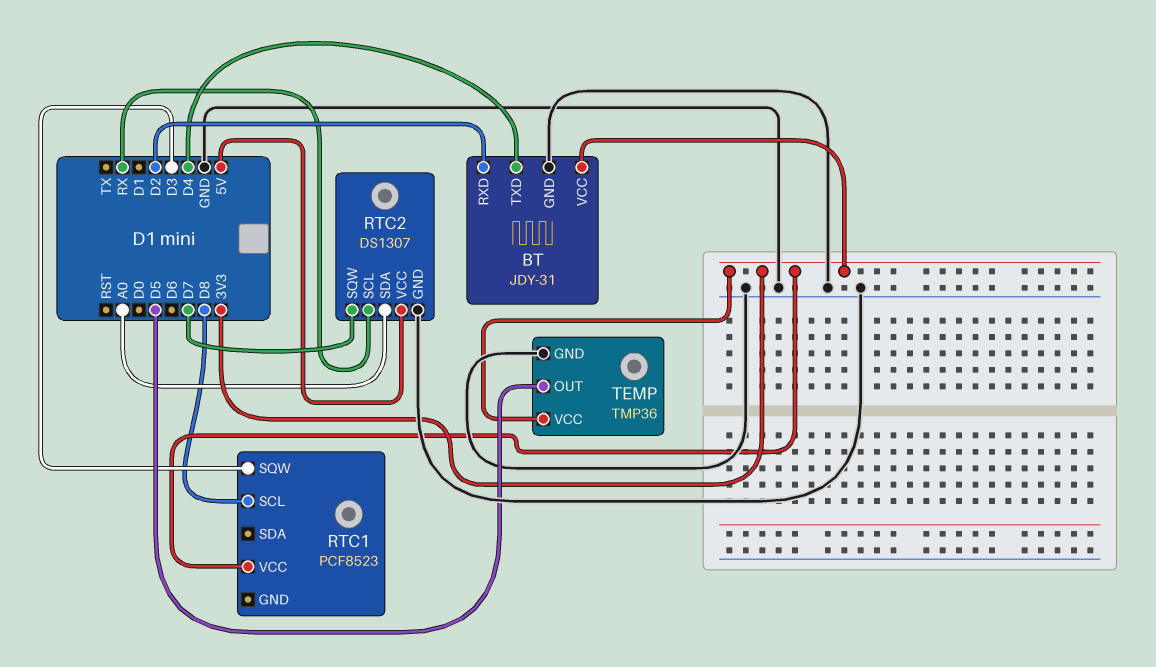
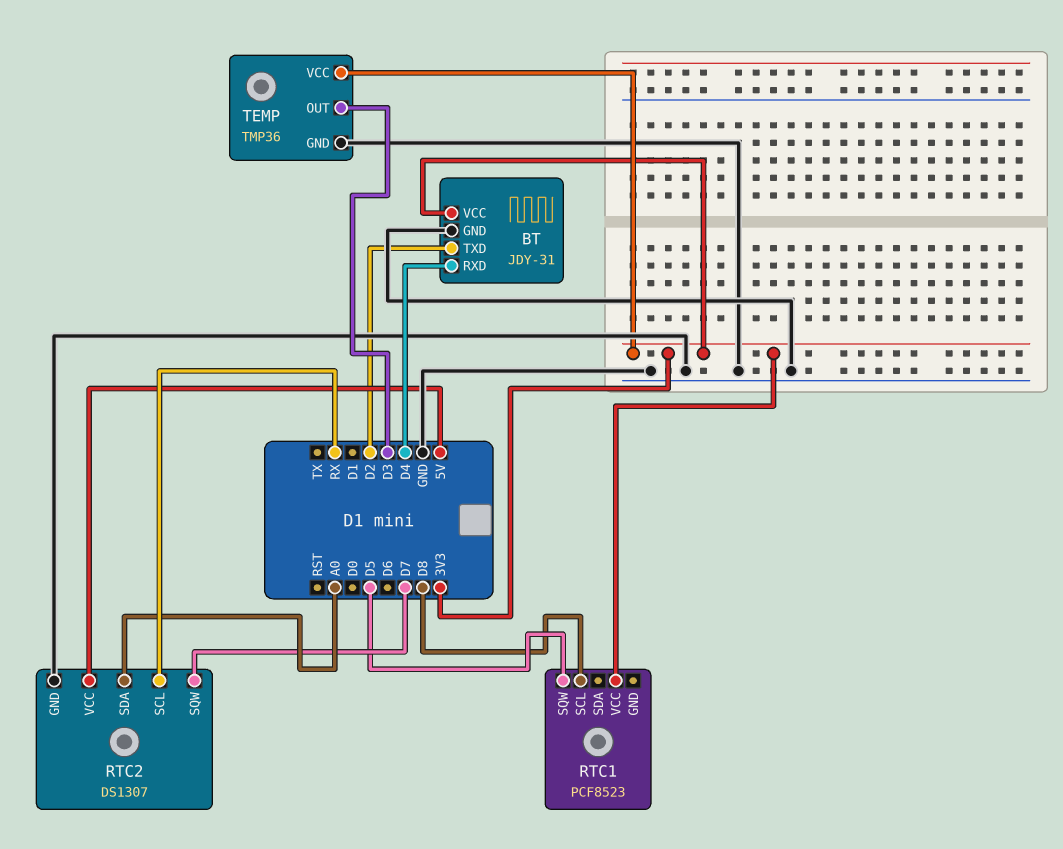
BT pin RXD: D2 -> D4
BT pin TXD: D4 -> D2
RTC1 pin SQW: D3 -> D5
TEMP pin OUT: D5 -> D3

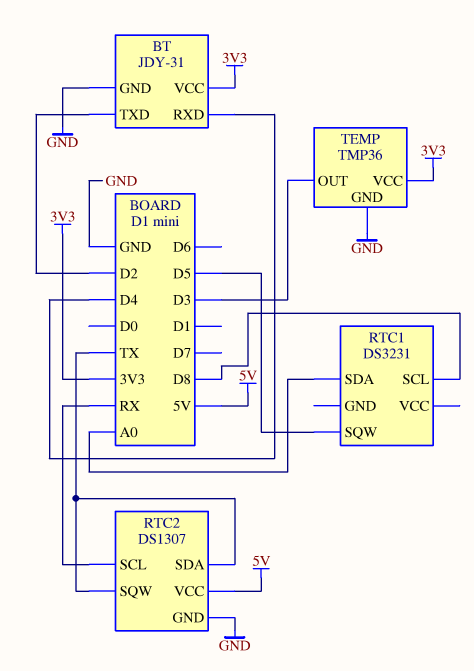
RTC1: PCF8523 -> DS3231
RTC1 pin SDA: none -> A0
RTC1 pin VCC: 3V3 -> none
RTC2 pin SDA: A0 -> TX
RTC2 pin SQW: D7 -> TX

